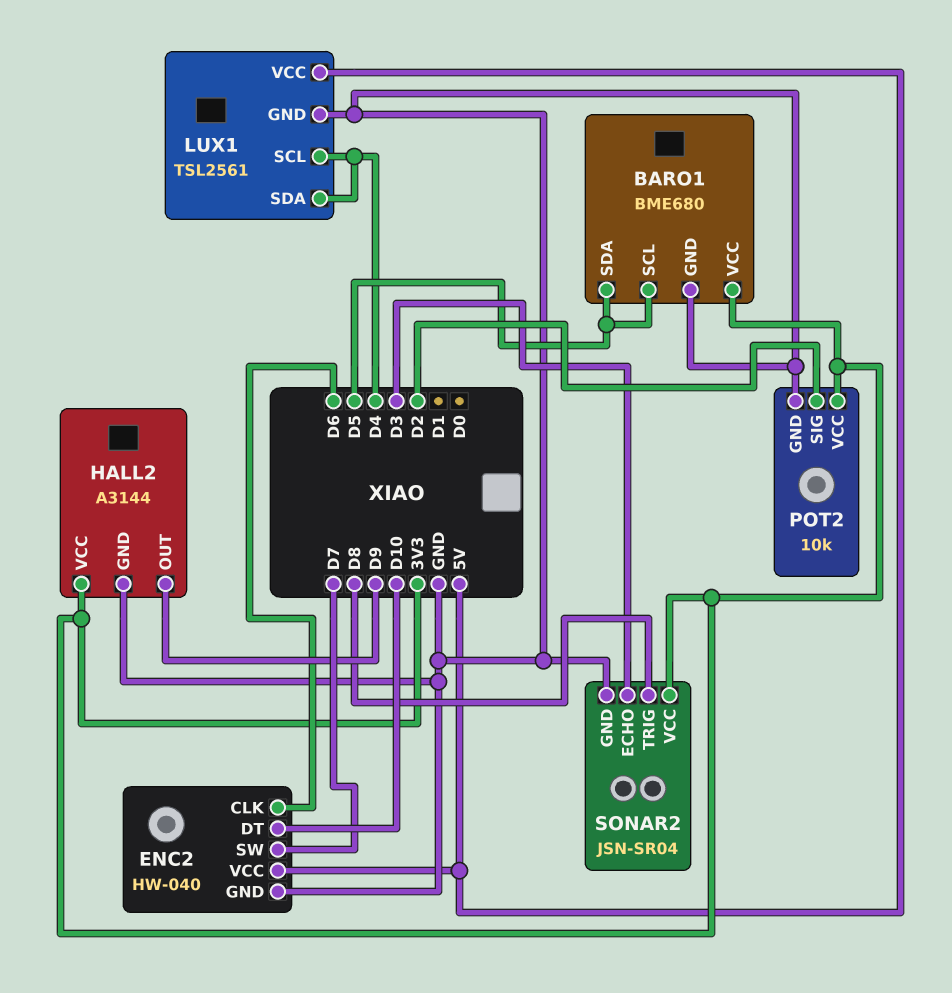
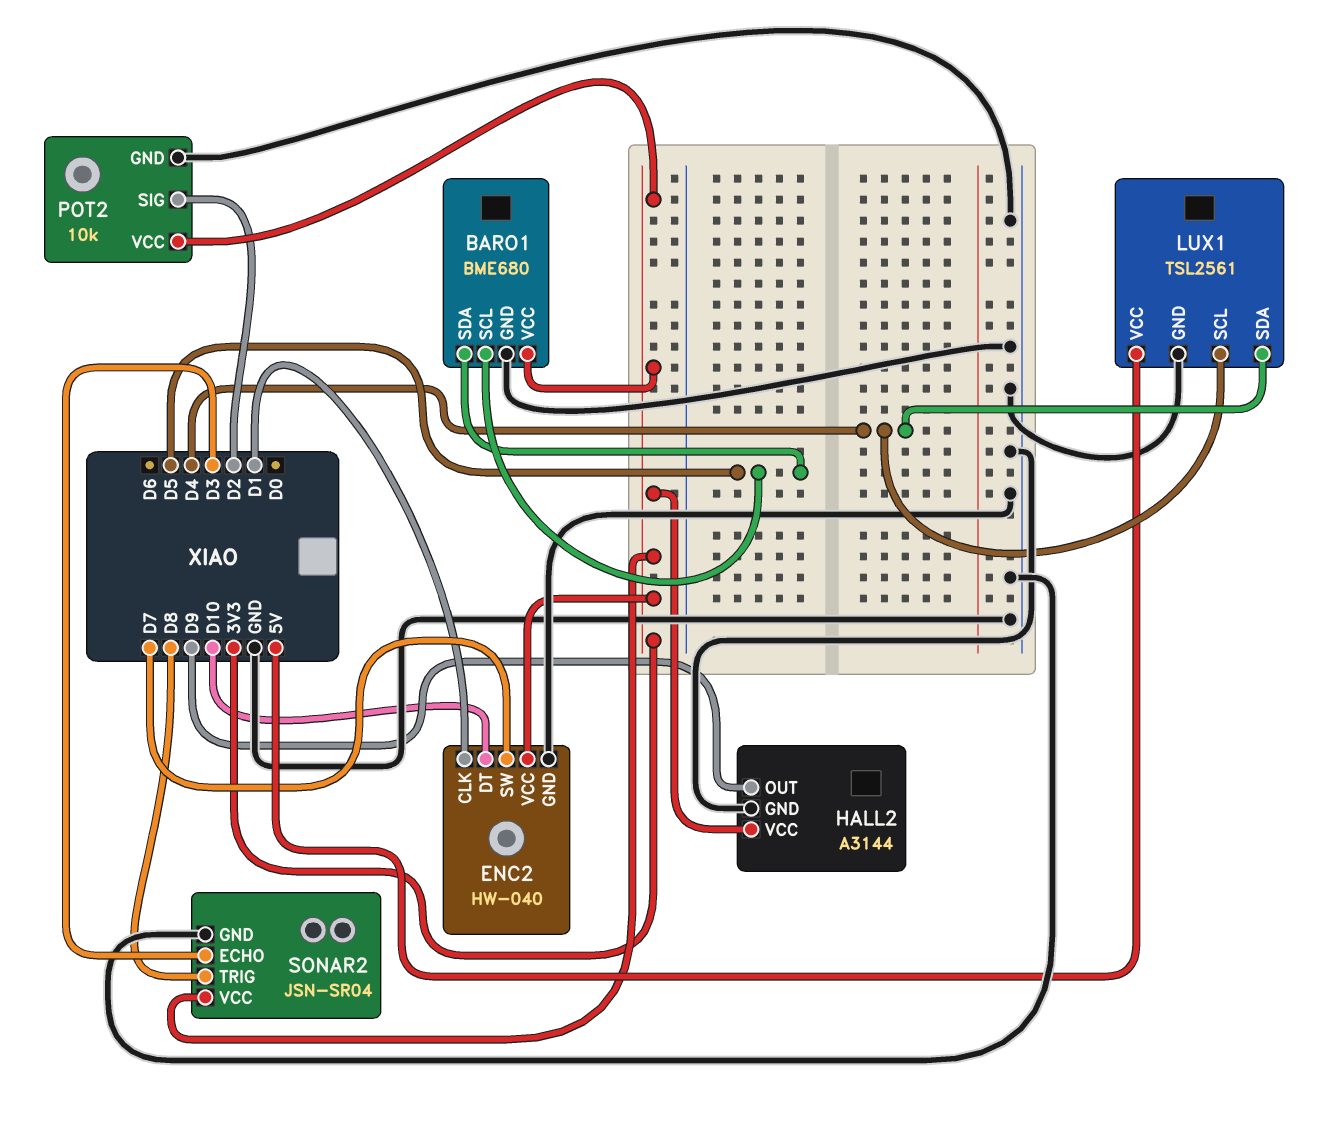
ENC2 pin CLK: D6 -> D1
ENC2 pin VCC: 5V -> 3V3

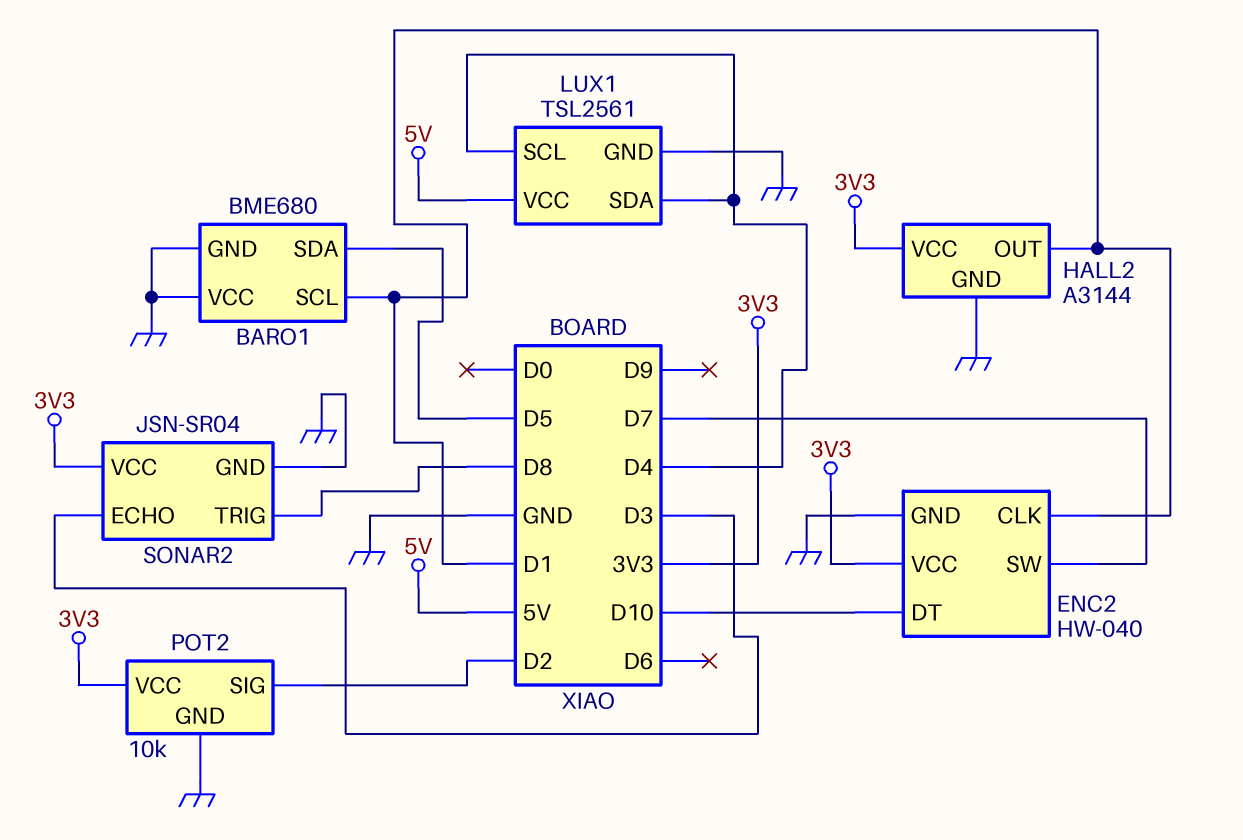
BARO1 pin SCL: D5 -> D1
BARO1 pin VCC: 3V3 -> GND
HALL2 pin OUT: D9 -> D1

